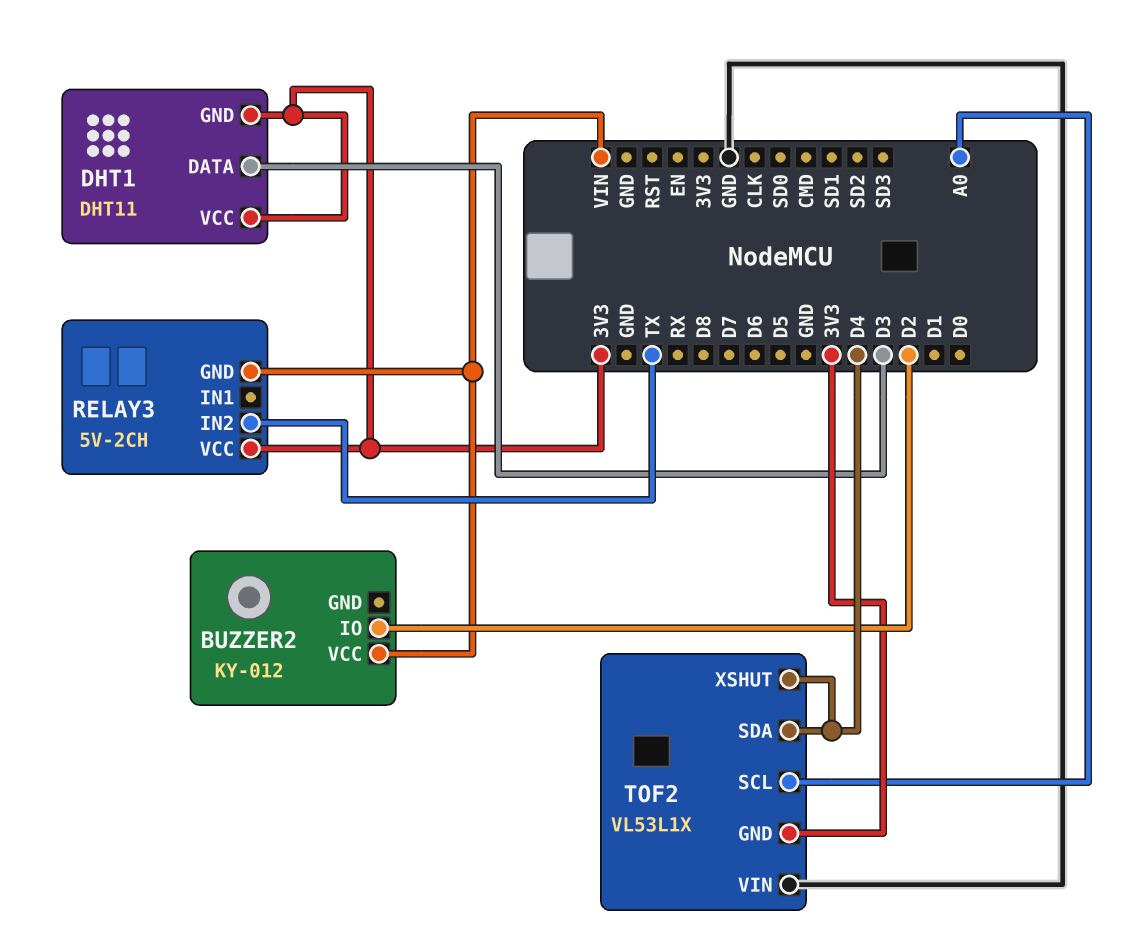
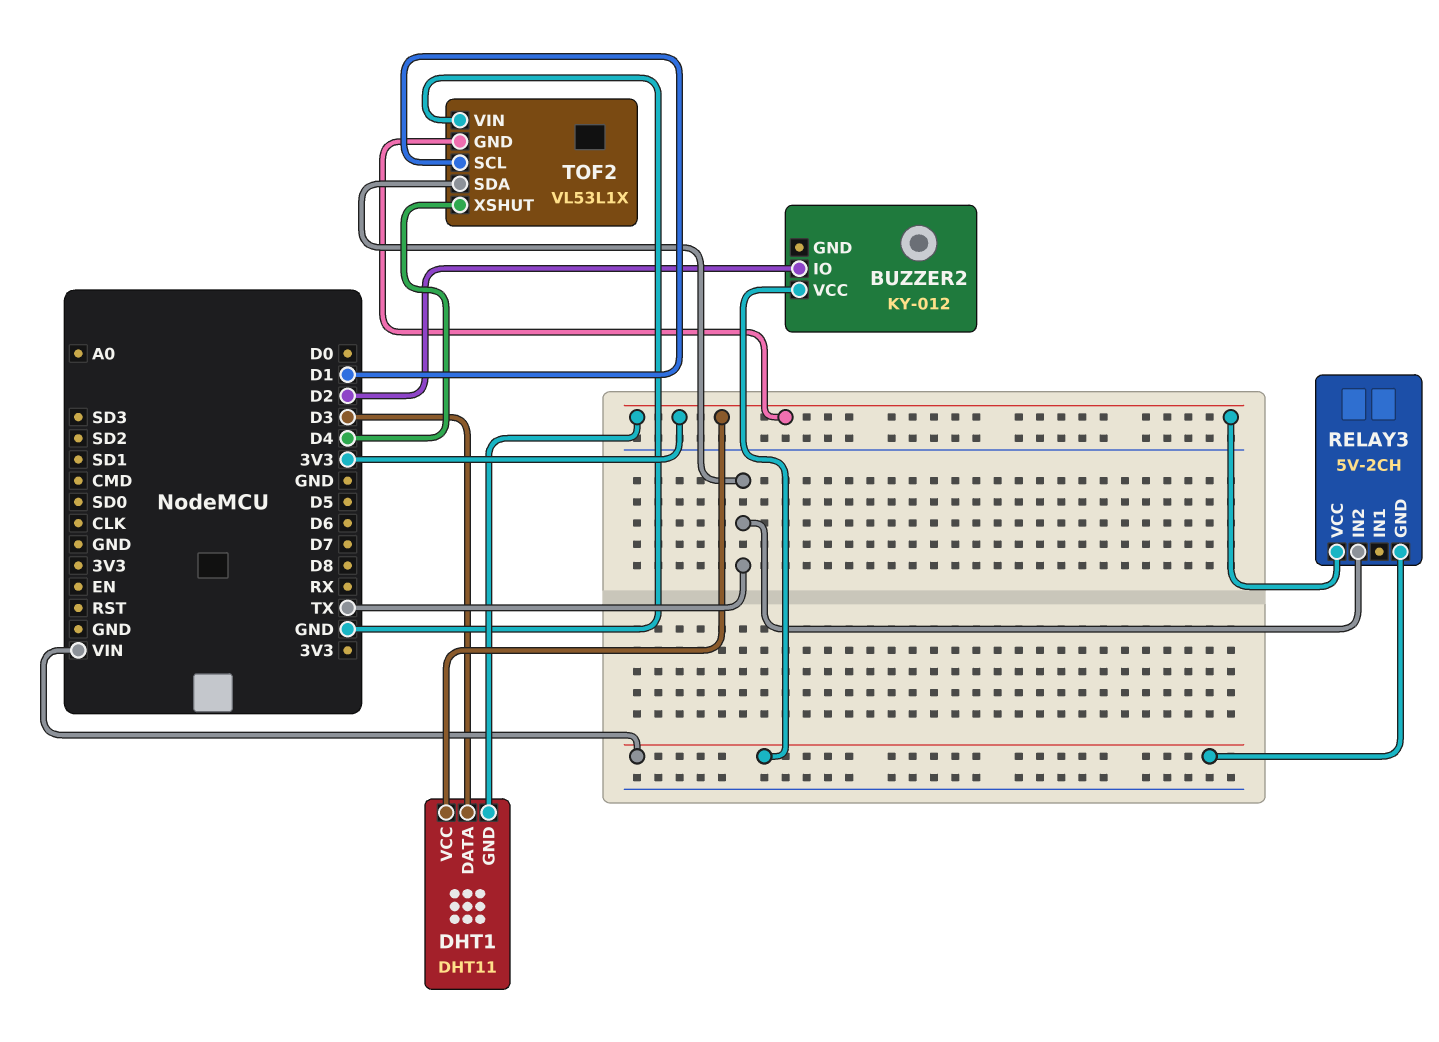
TOF2 pin SCL: A0 -> D1
TOF2 pin SDA: D4 -> TX

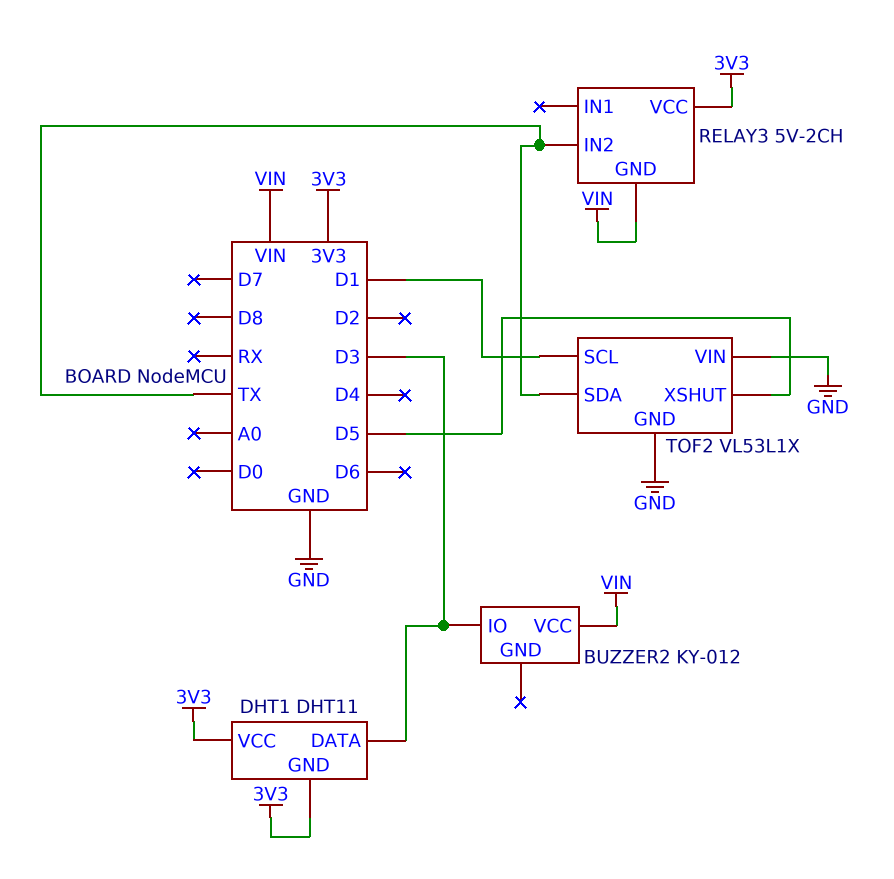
BUZZER2 pin IO: D2 -> D3
TOF2 pin GND: 3V3 -> GND
TOF2 pin XSHUT: D4 -> D5

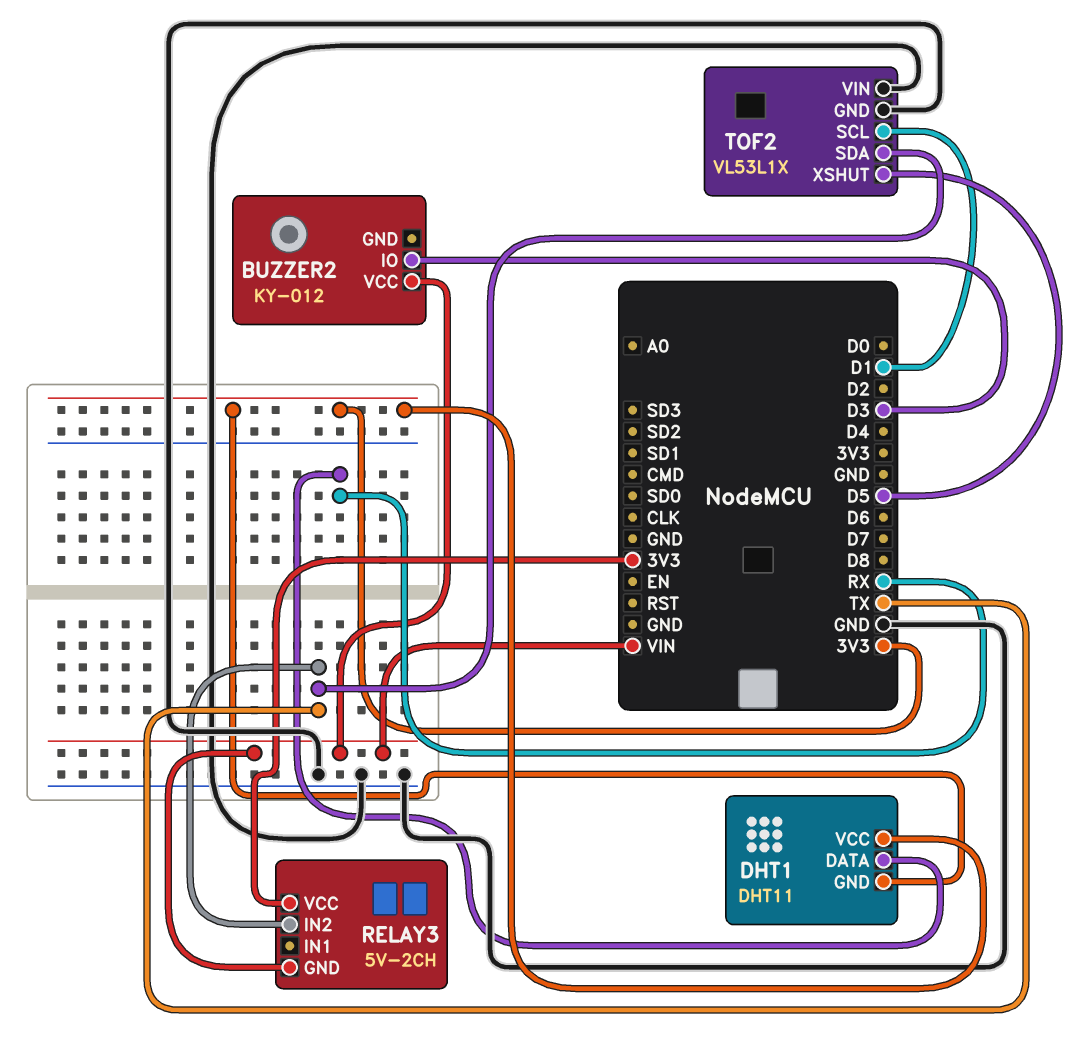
DHT1 pin DATA: D3 -> RX

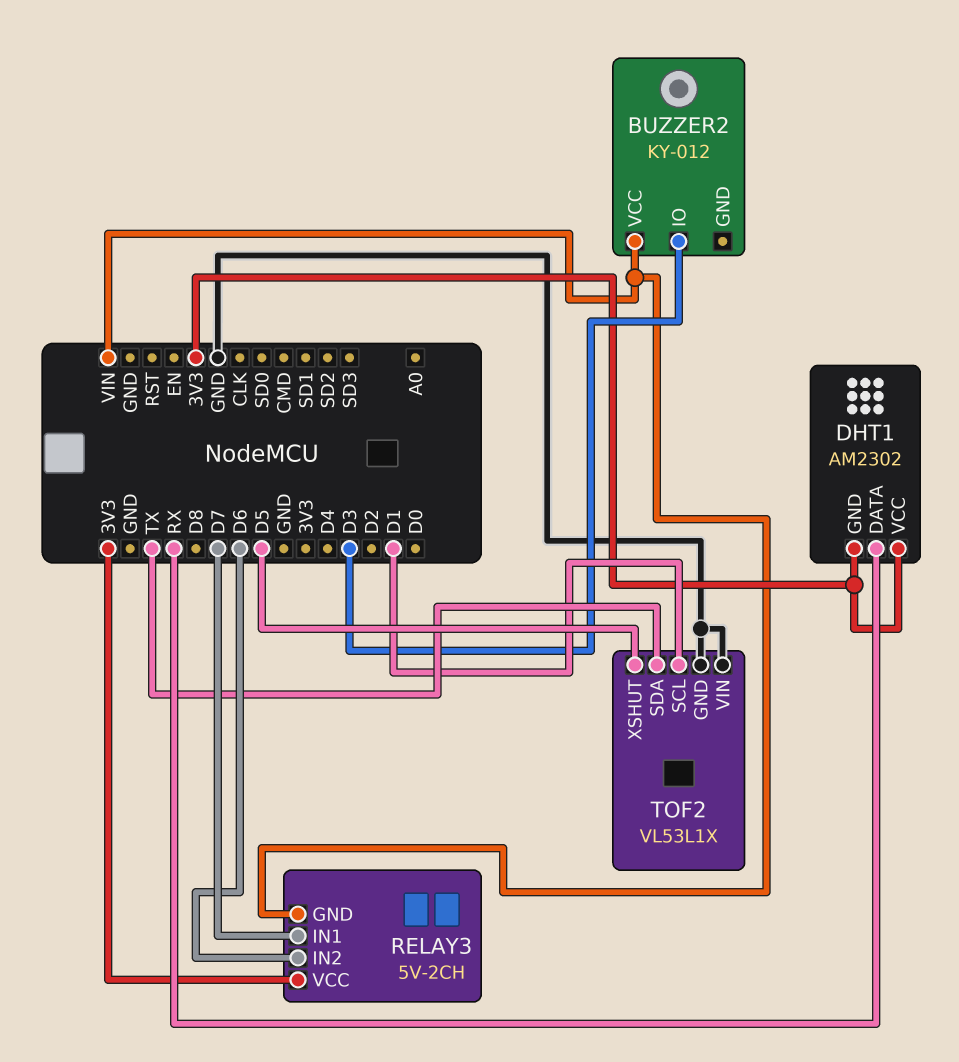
DHT1: DHT11 -> AM2302
RELAY3 pin IN1: none -> D7
RELAY3 pin IN2: TX -> D6

